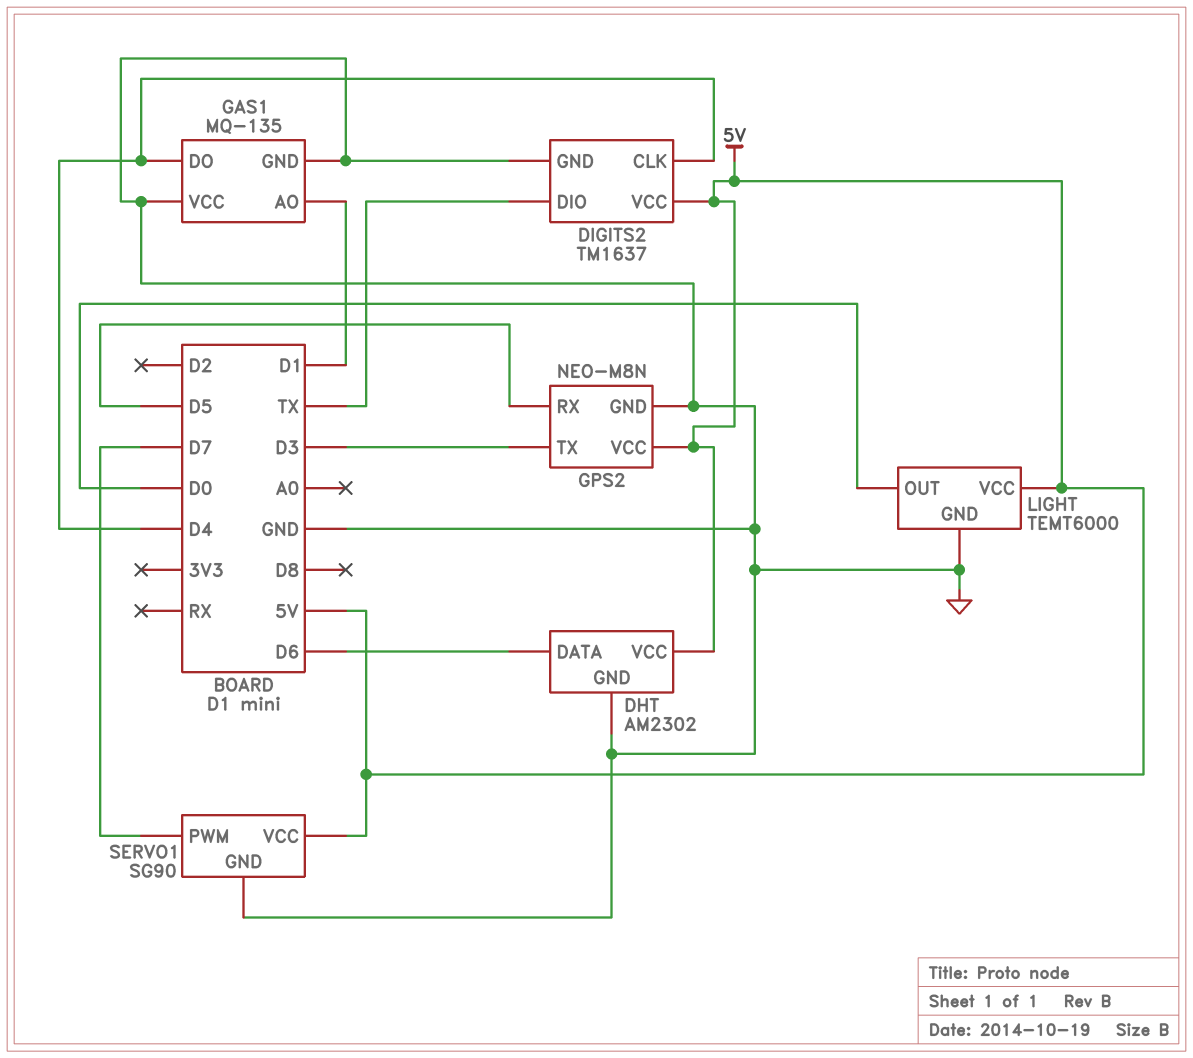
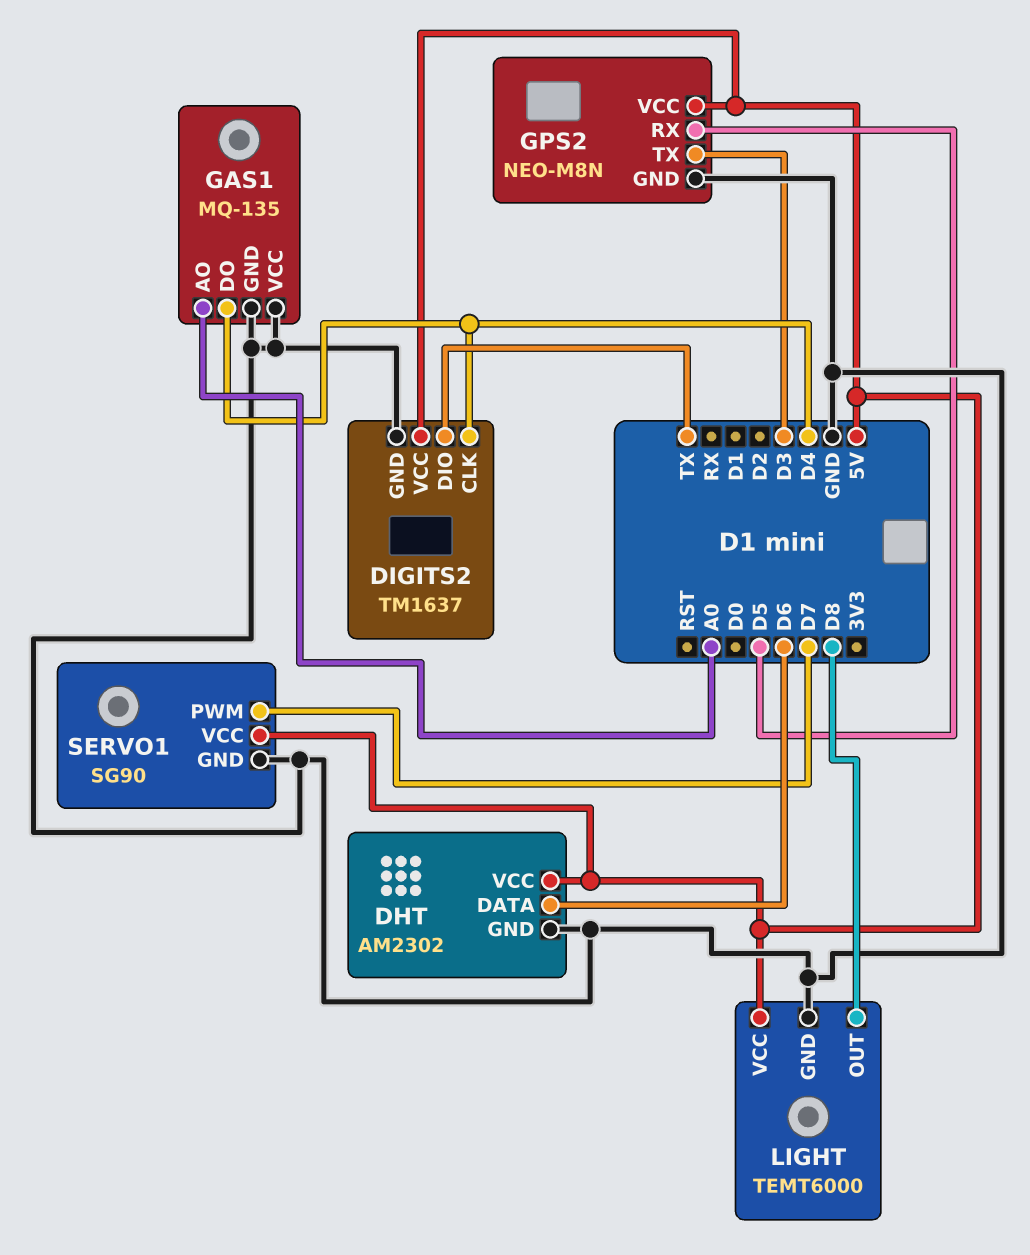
GAS1 pin AO: D1 -> A0
LIGHT pin OUT: D0 -> D8

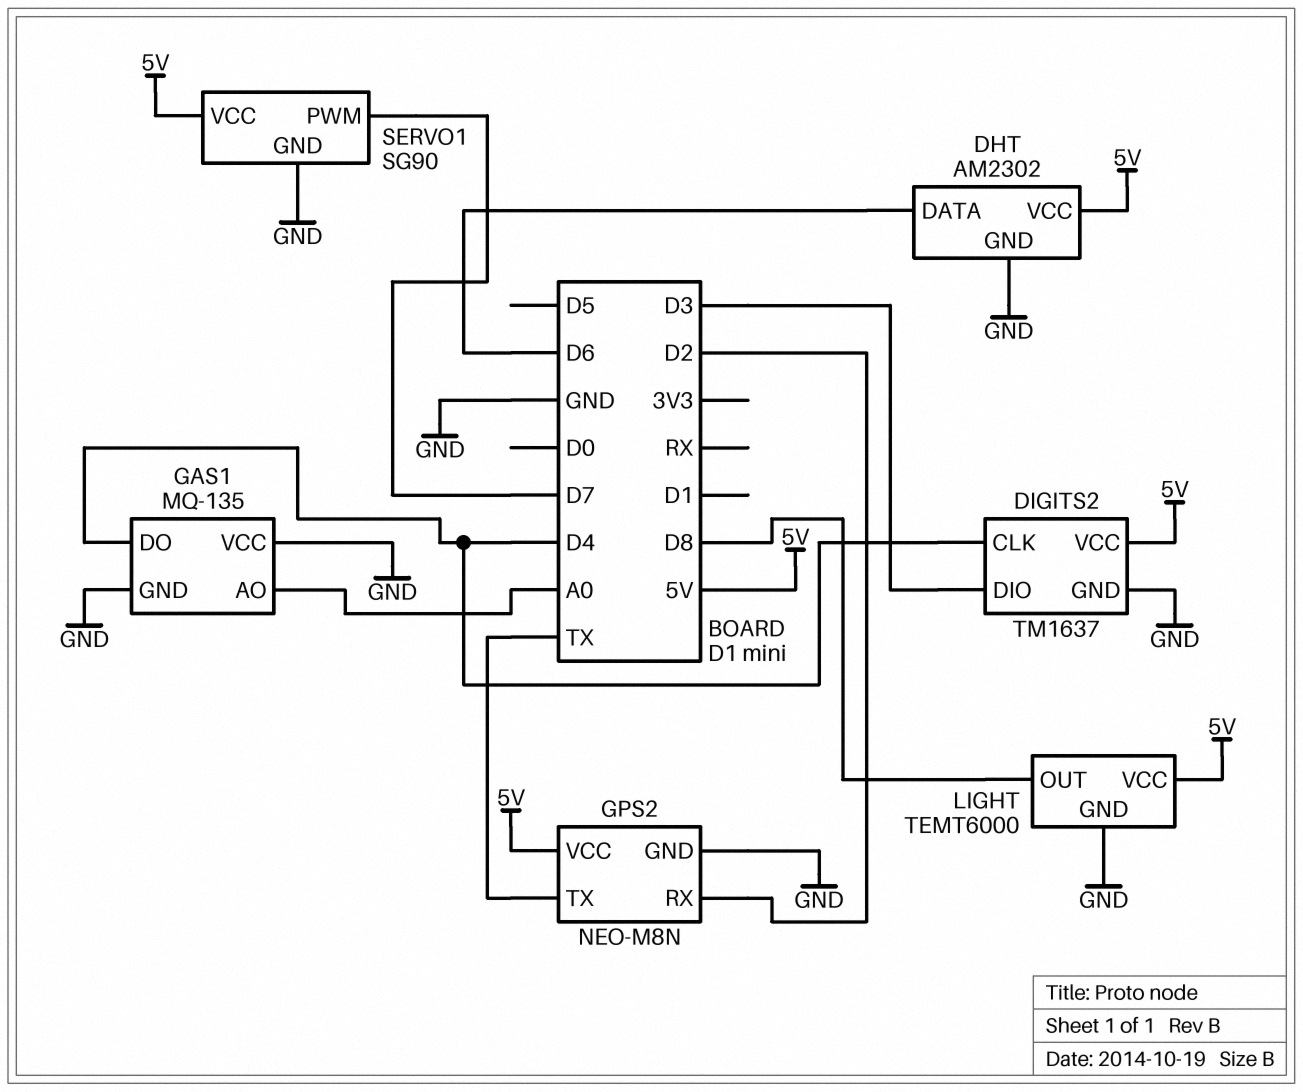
DIGITS2 pin DIO: TX -> D3
GPS2 pin RX: D5 -> D2
GPS2 pin TX: D3 -> TX

